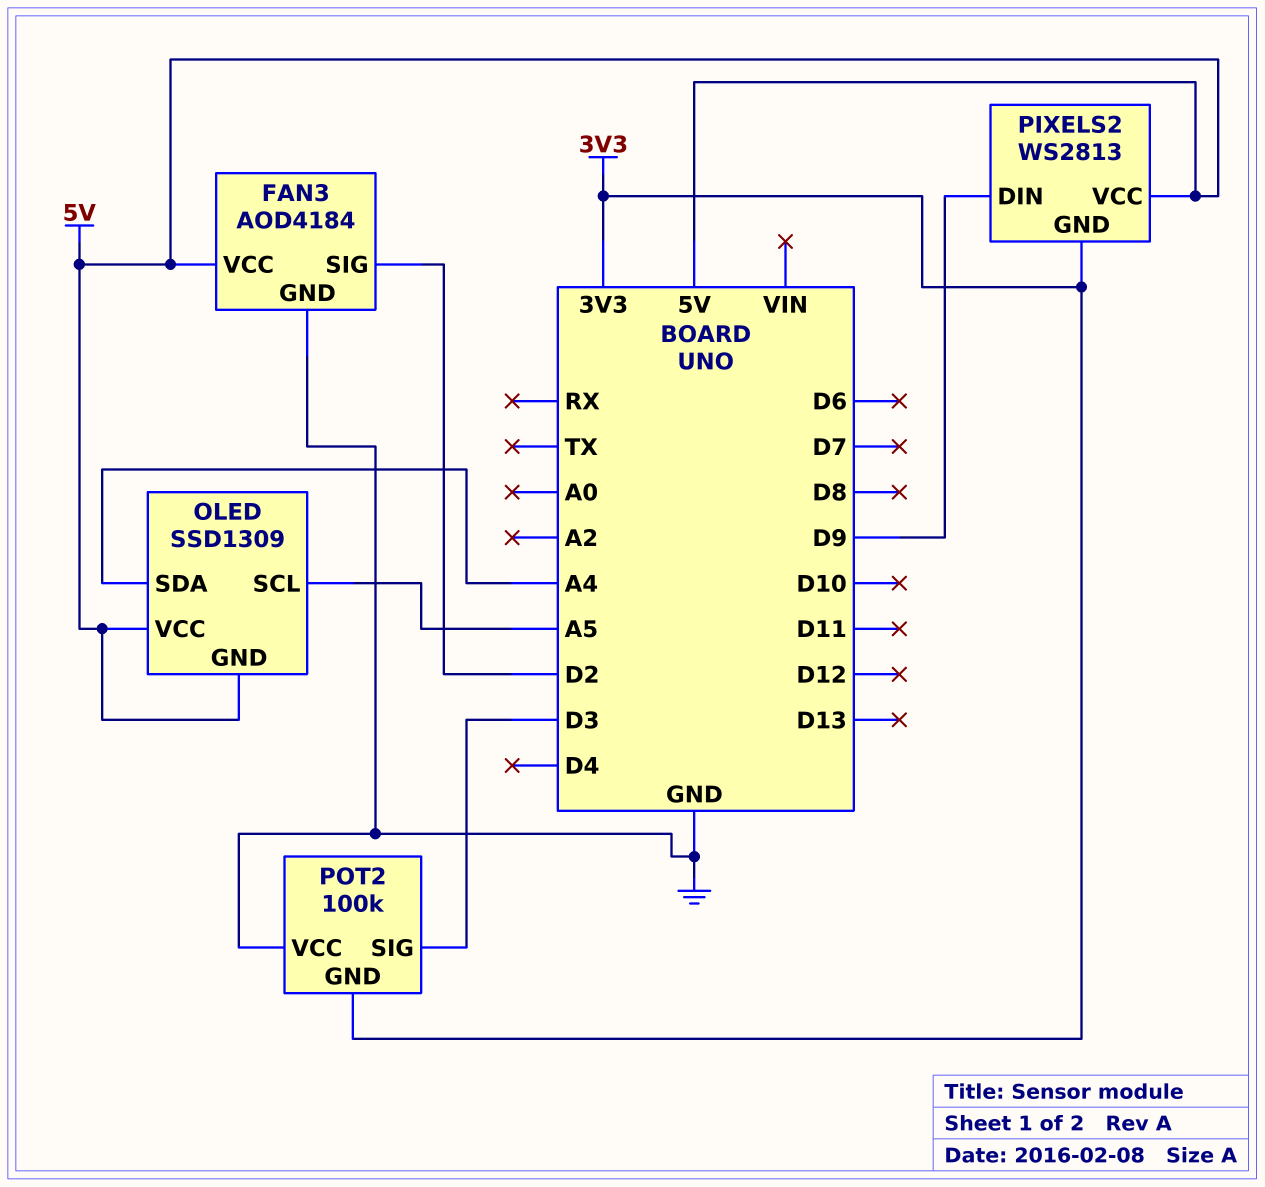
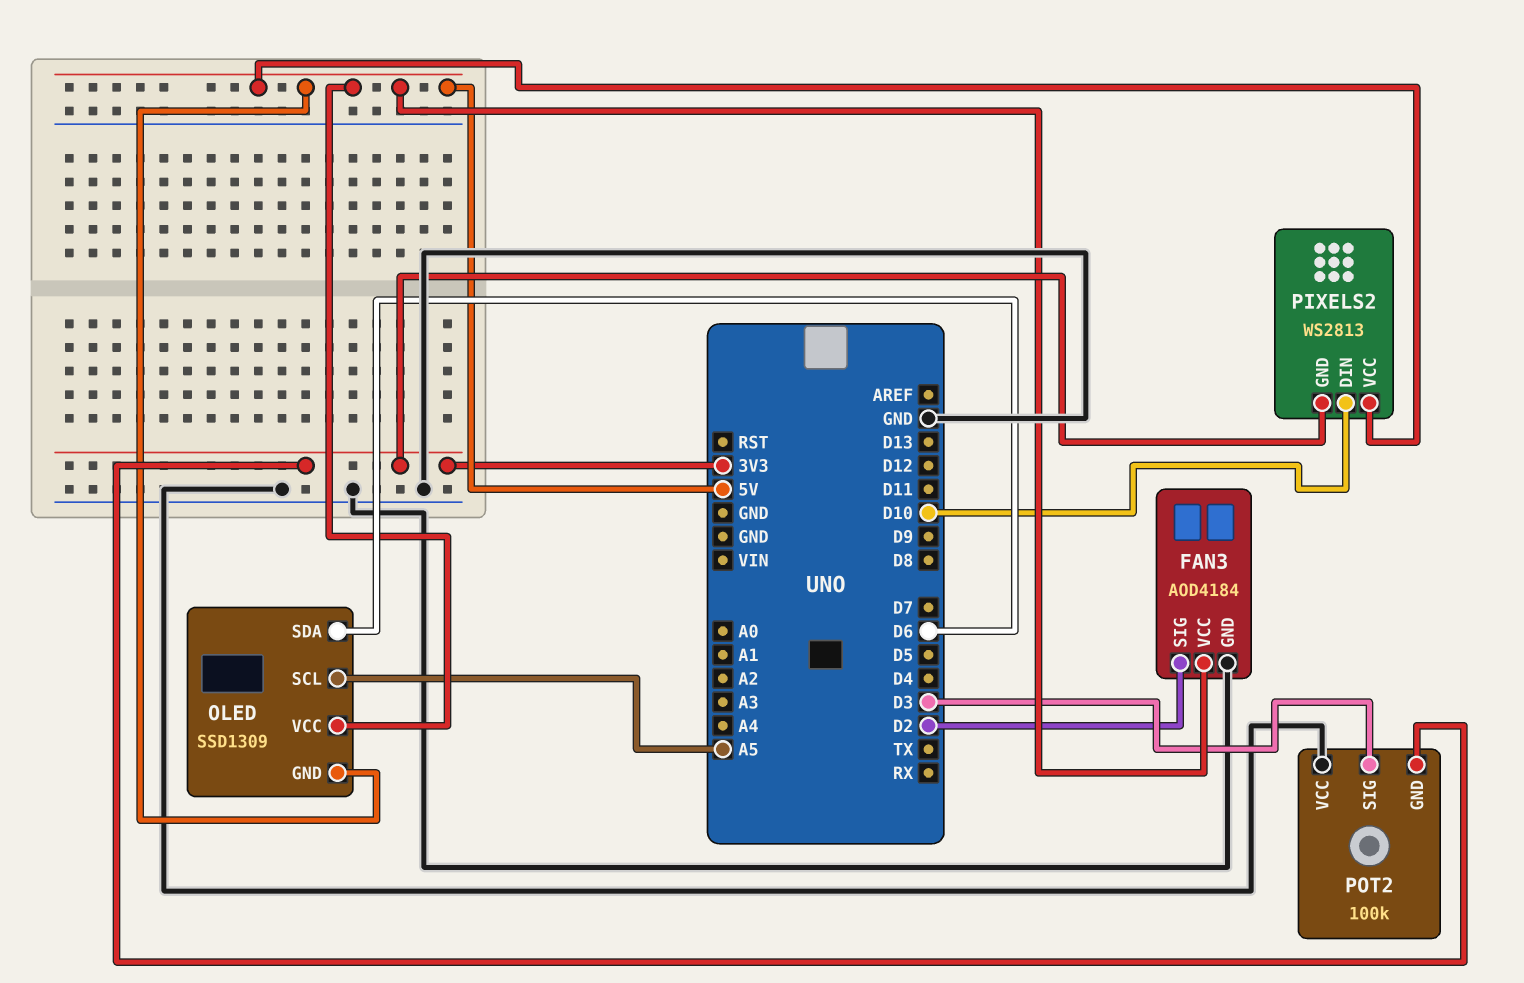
OLED pin SDA: A4 -> D6
PIXELS2 pin DIN: D9 -> D10

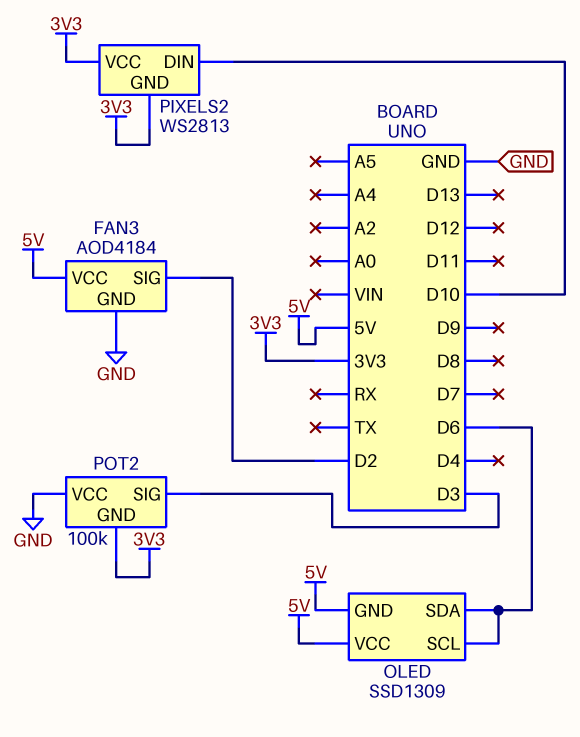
OLED pin SCL: A5 -> D6
PIXELS2 pin VCC: 5V -> 3V3

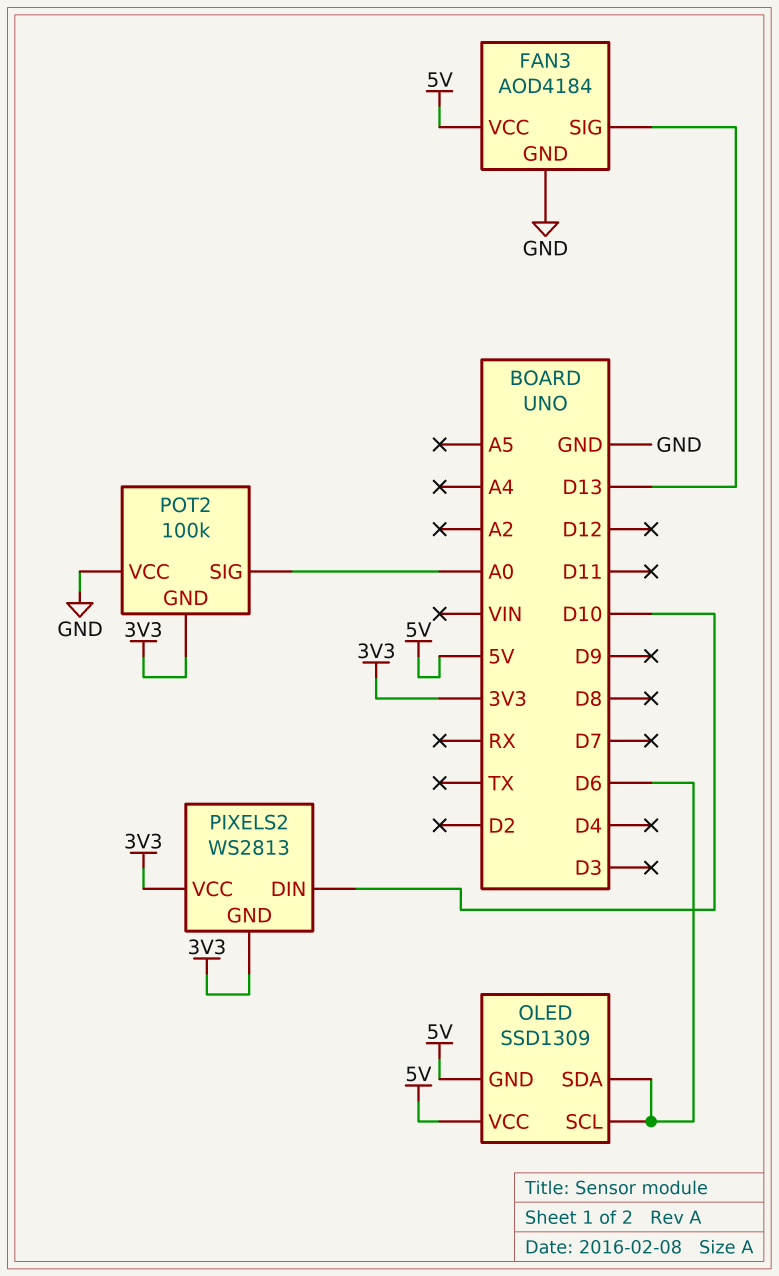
FAN3 pin SIG: D2 -> D13
POT2 pin SIG: D3 -> A0

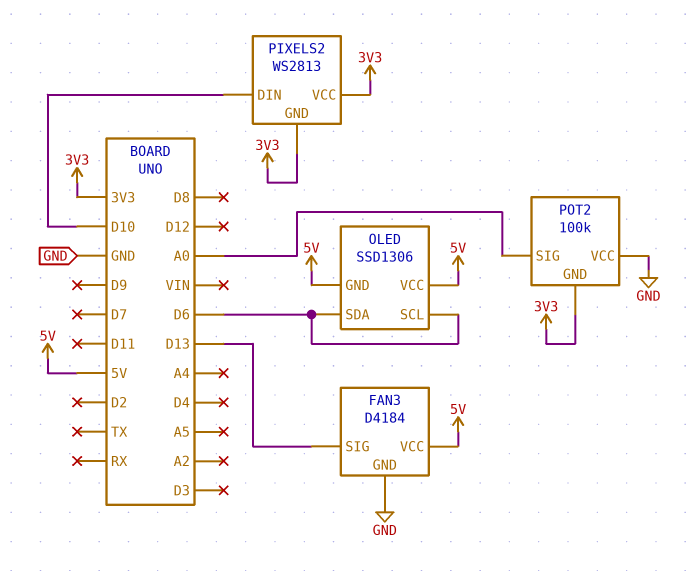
FAN3: AOD4184 -> D4184
OLED: SSD1309 -> SSD1306

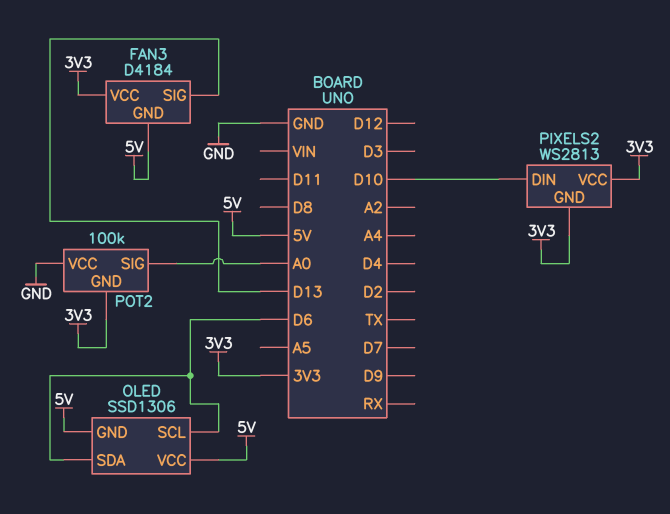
FAN3 pin GND: GND -> 5V
FAN3 pin VCC: 5V -> 3V3

